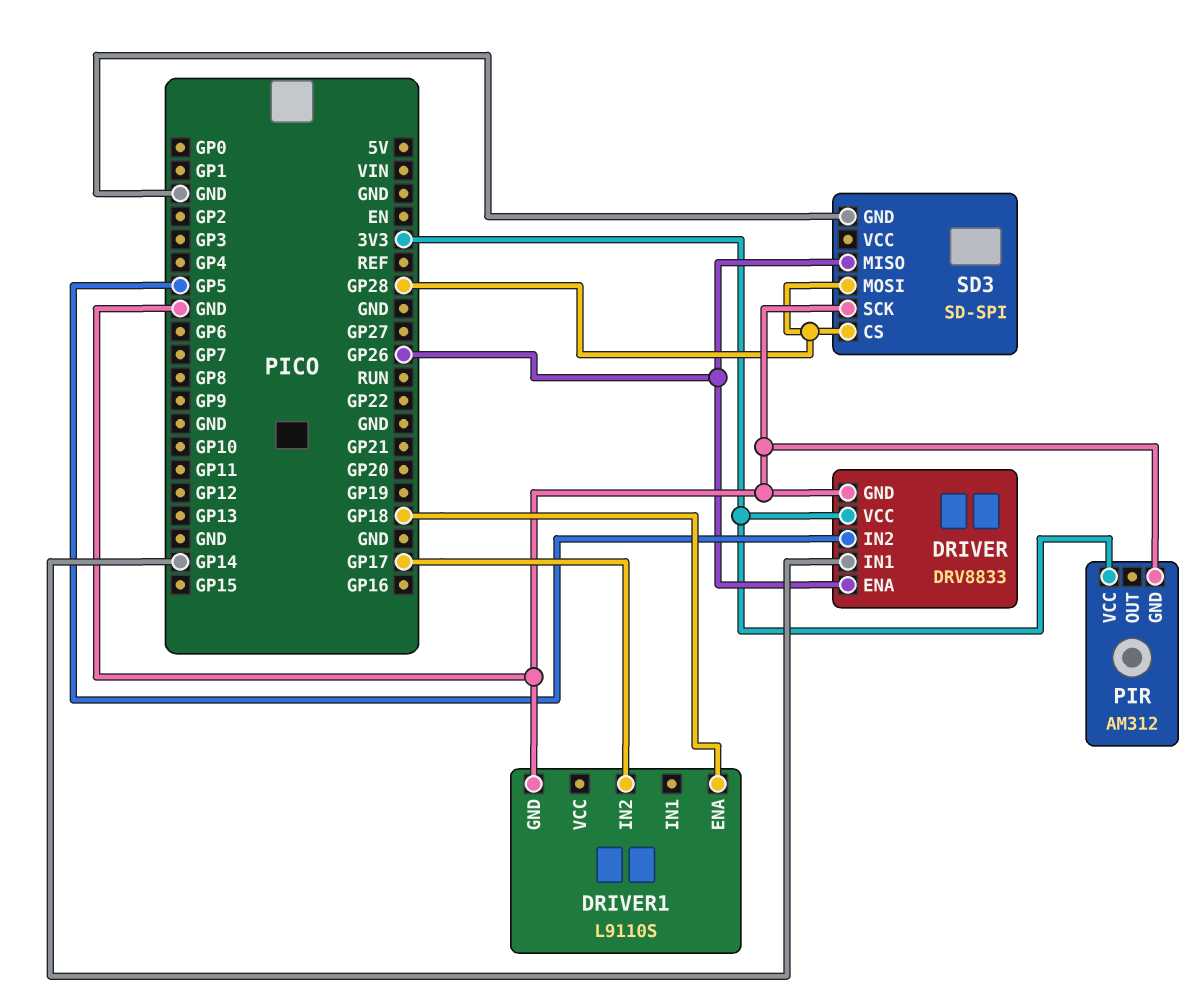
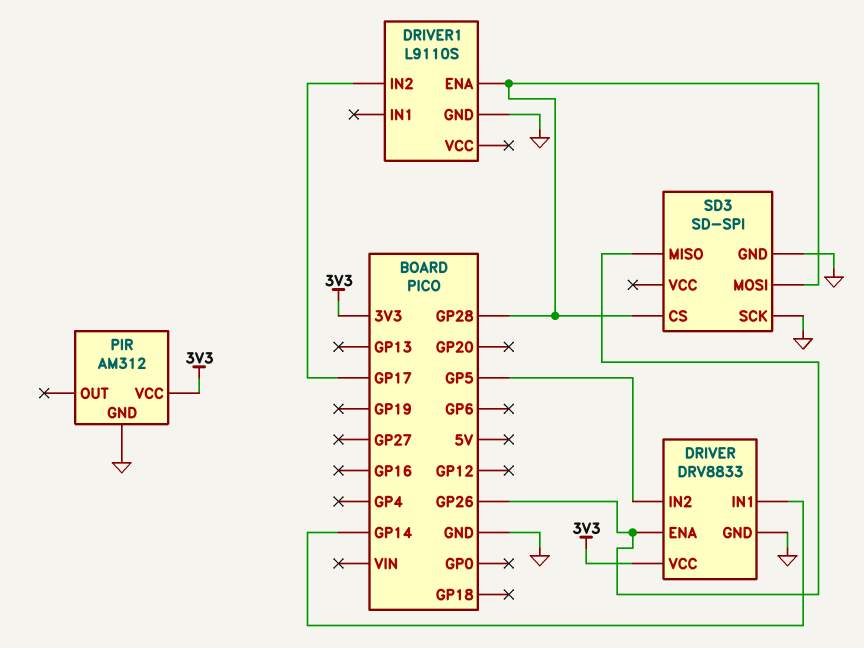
DRIVER1 pin ENA: GP18 -> GP28

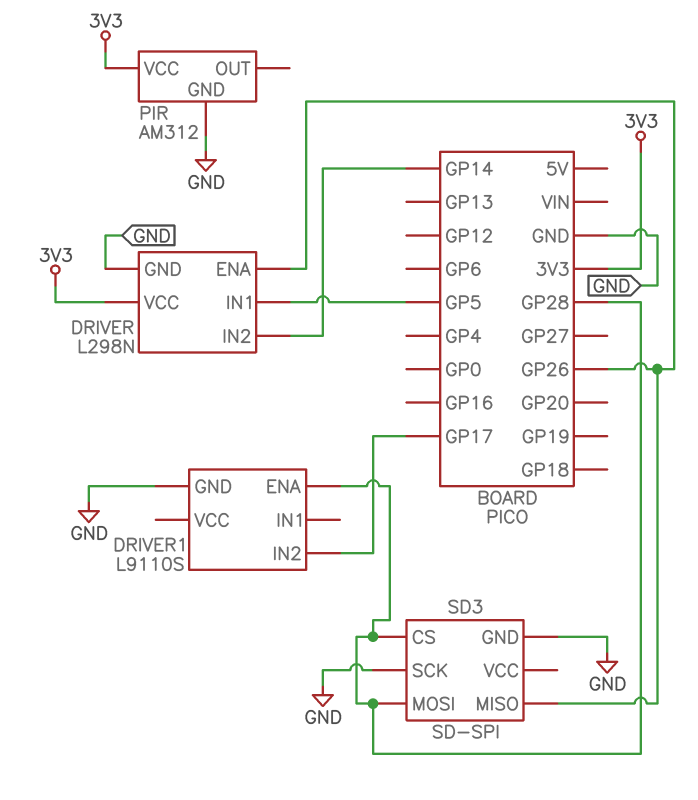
DRIVER: DRV8833 -> L298N
DRIVER pin IN1: GP14 -> GP5
DRIVER pin IN2: GP5 -> GP14

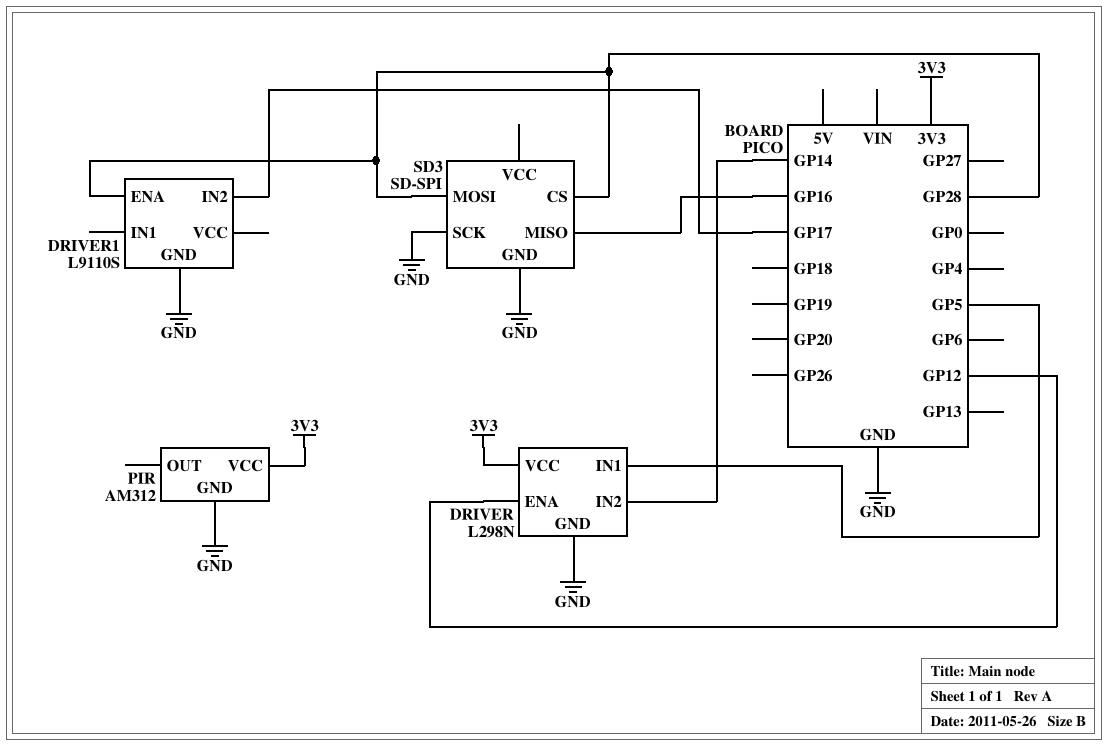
DRIVER pin ENA: GP26 -> GP12
SD3 pin MISO: GP26 -> GP16

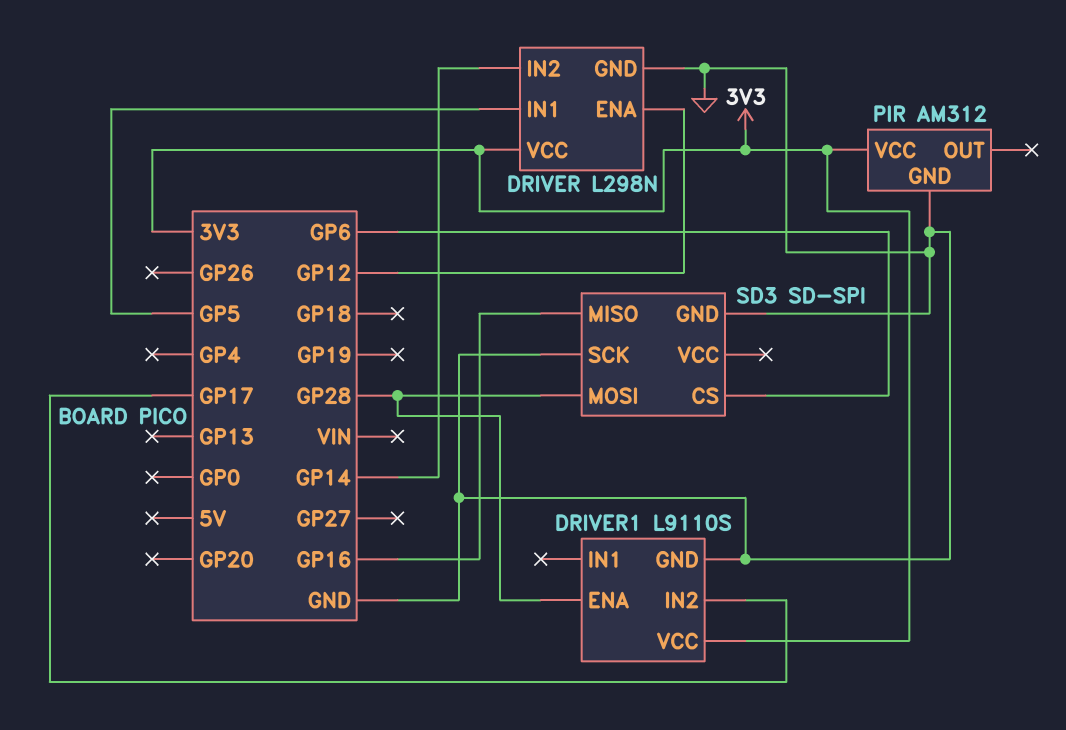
DRIVER1 pin VCC: none -> 3V3
SD3 pin CS: GP28 -> GP6

